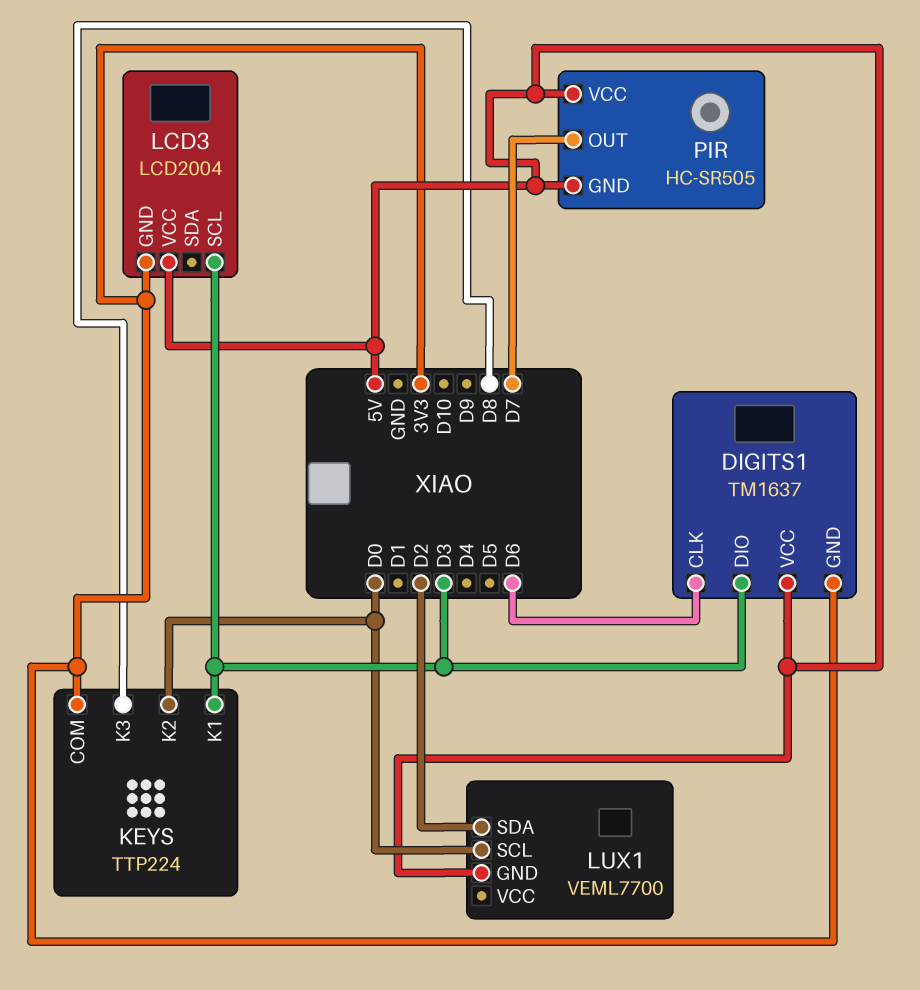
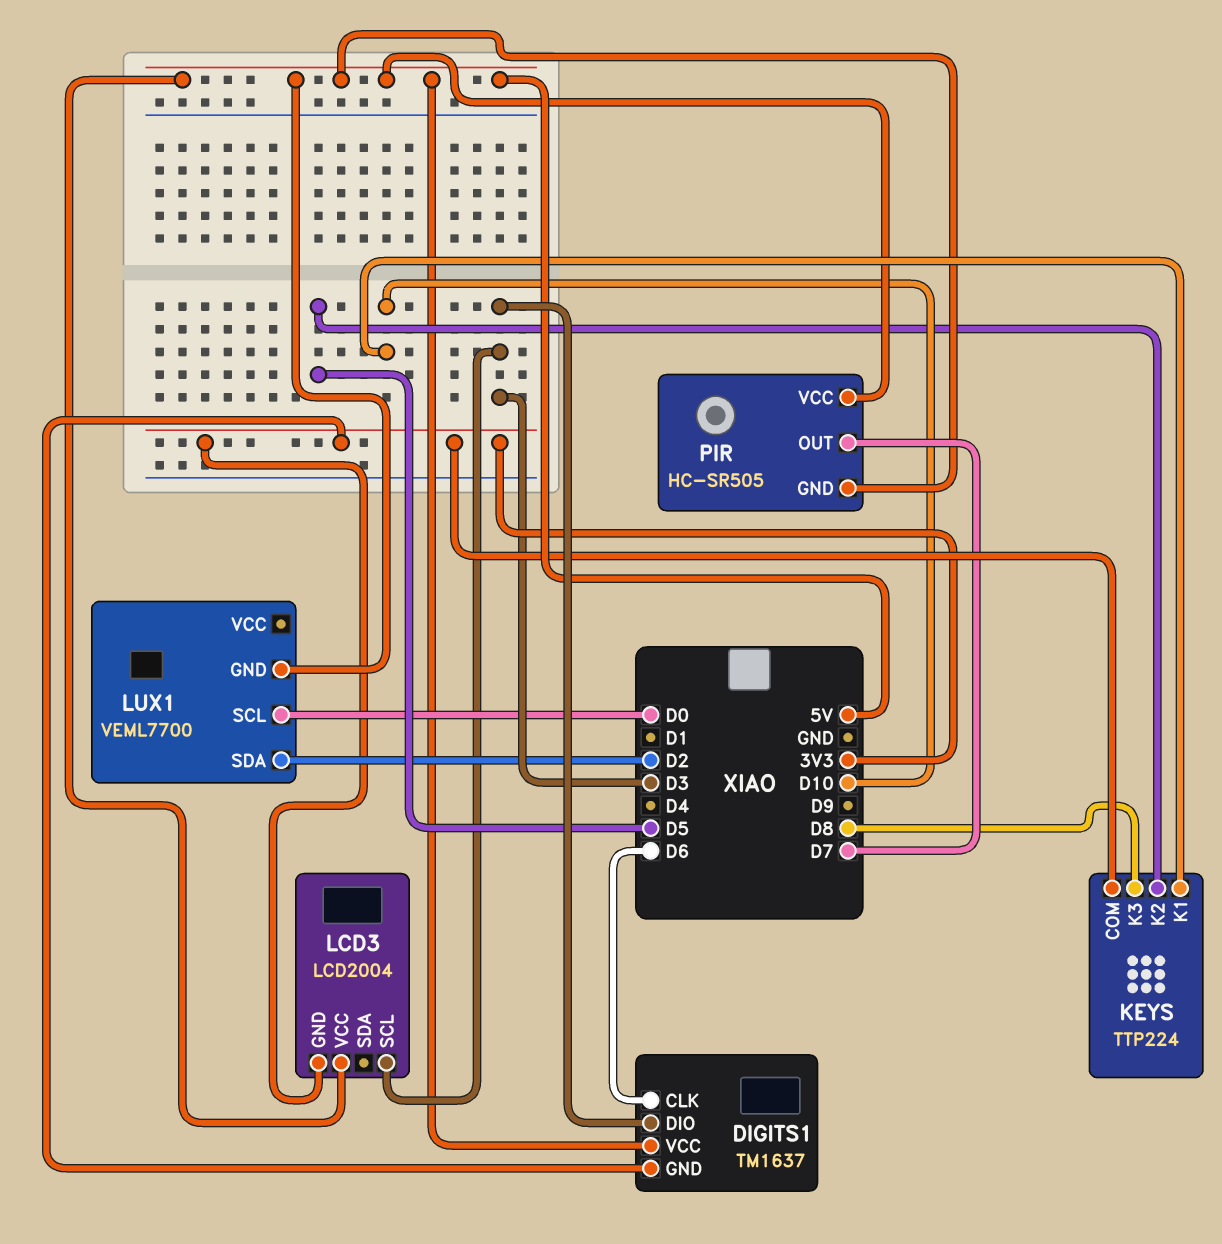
KEYS pin K1: D3 -> D10
KEYS pin K2: D0 -> D5

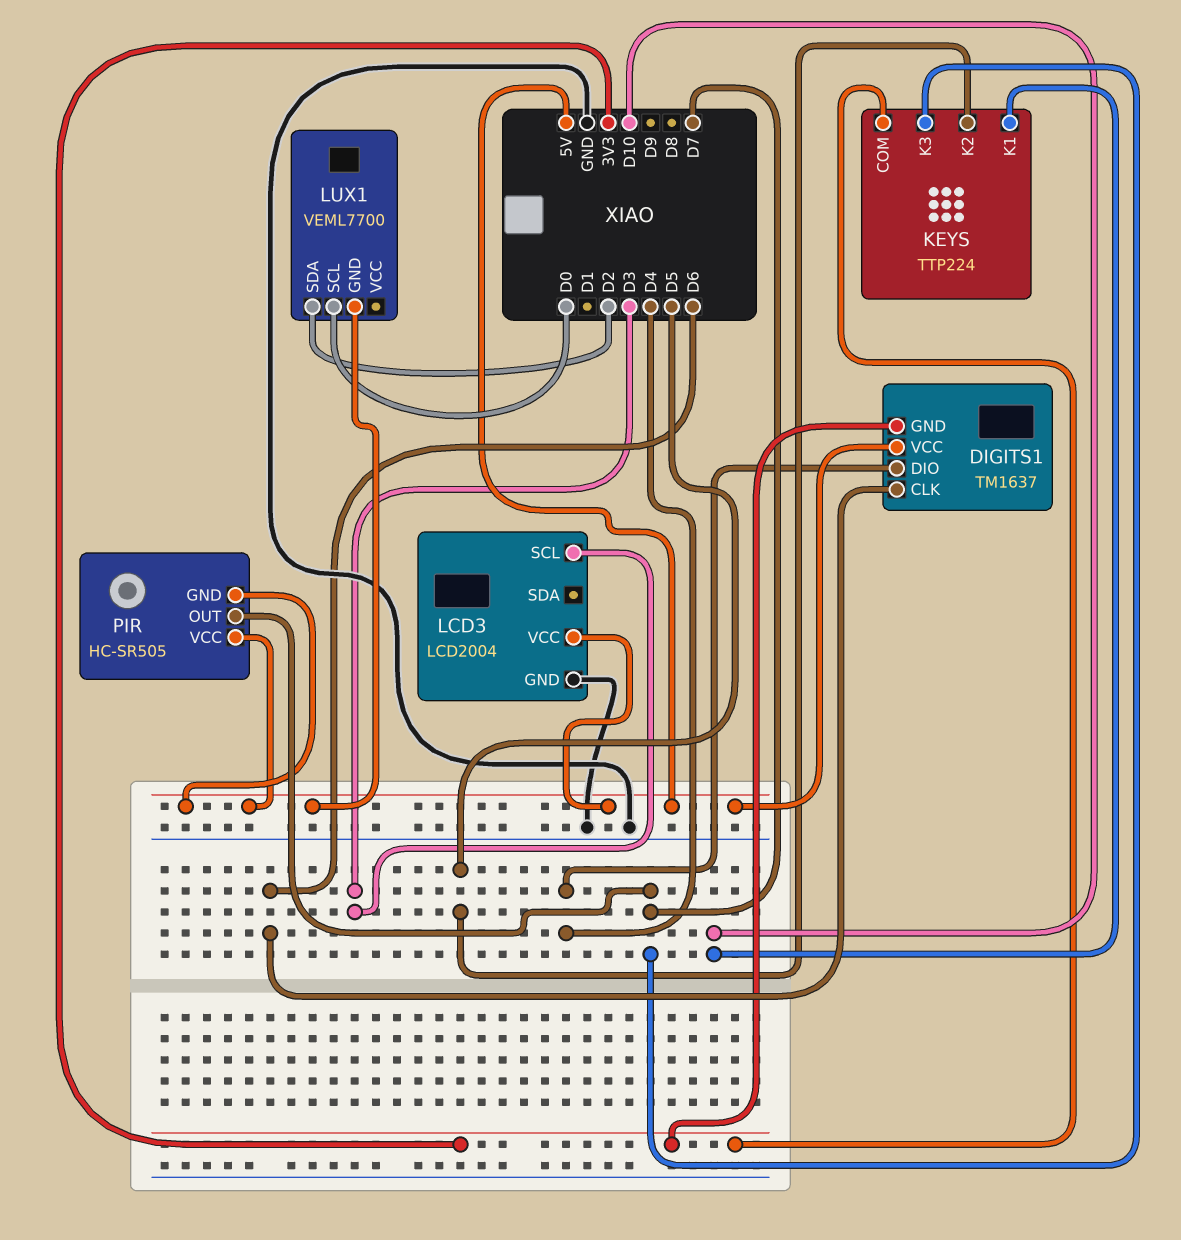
DIGITS1 pin DIO: D3 -> D4
KEYS pin K3: D8 -> D7
LCD3 pin GND: 3V3 -> GND

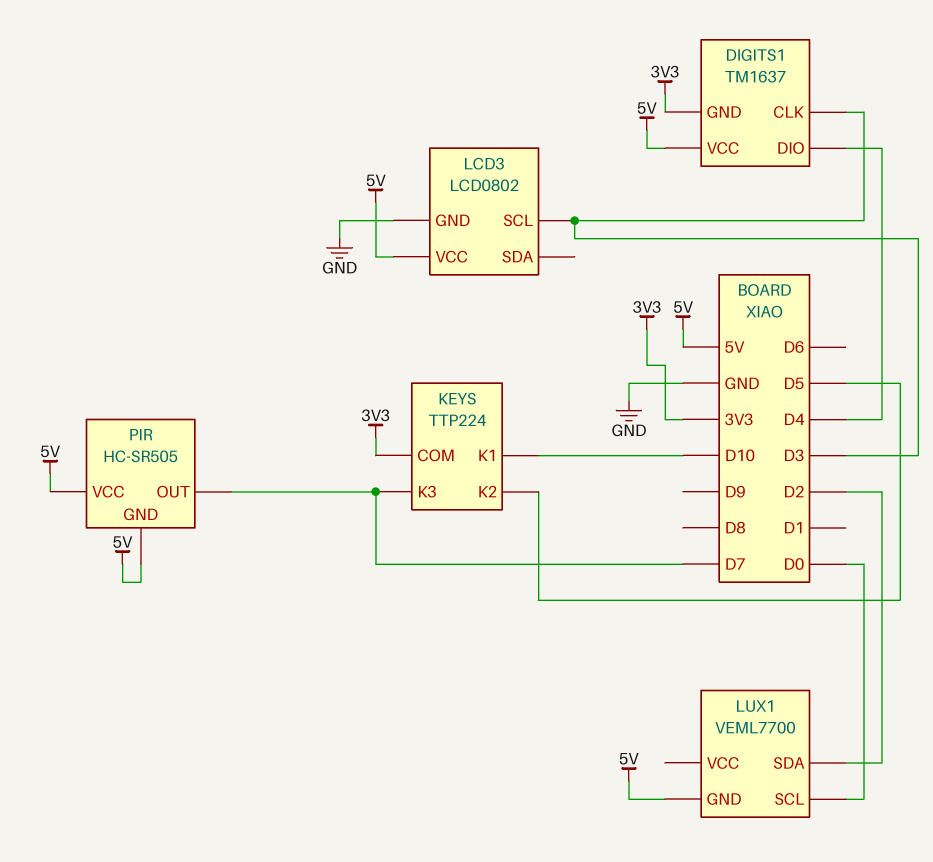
DIGITS1 pin CLK: D6 -> D3
LCD3: LCD2004 -> LCD0802

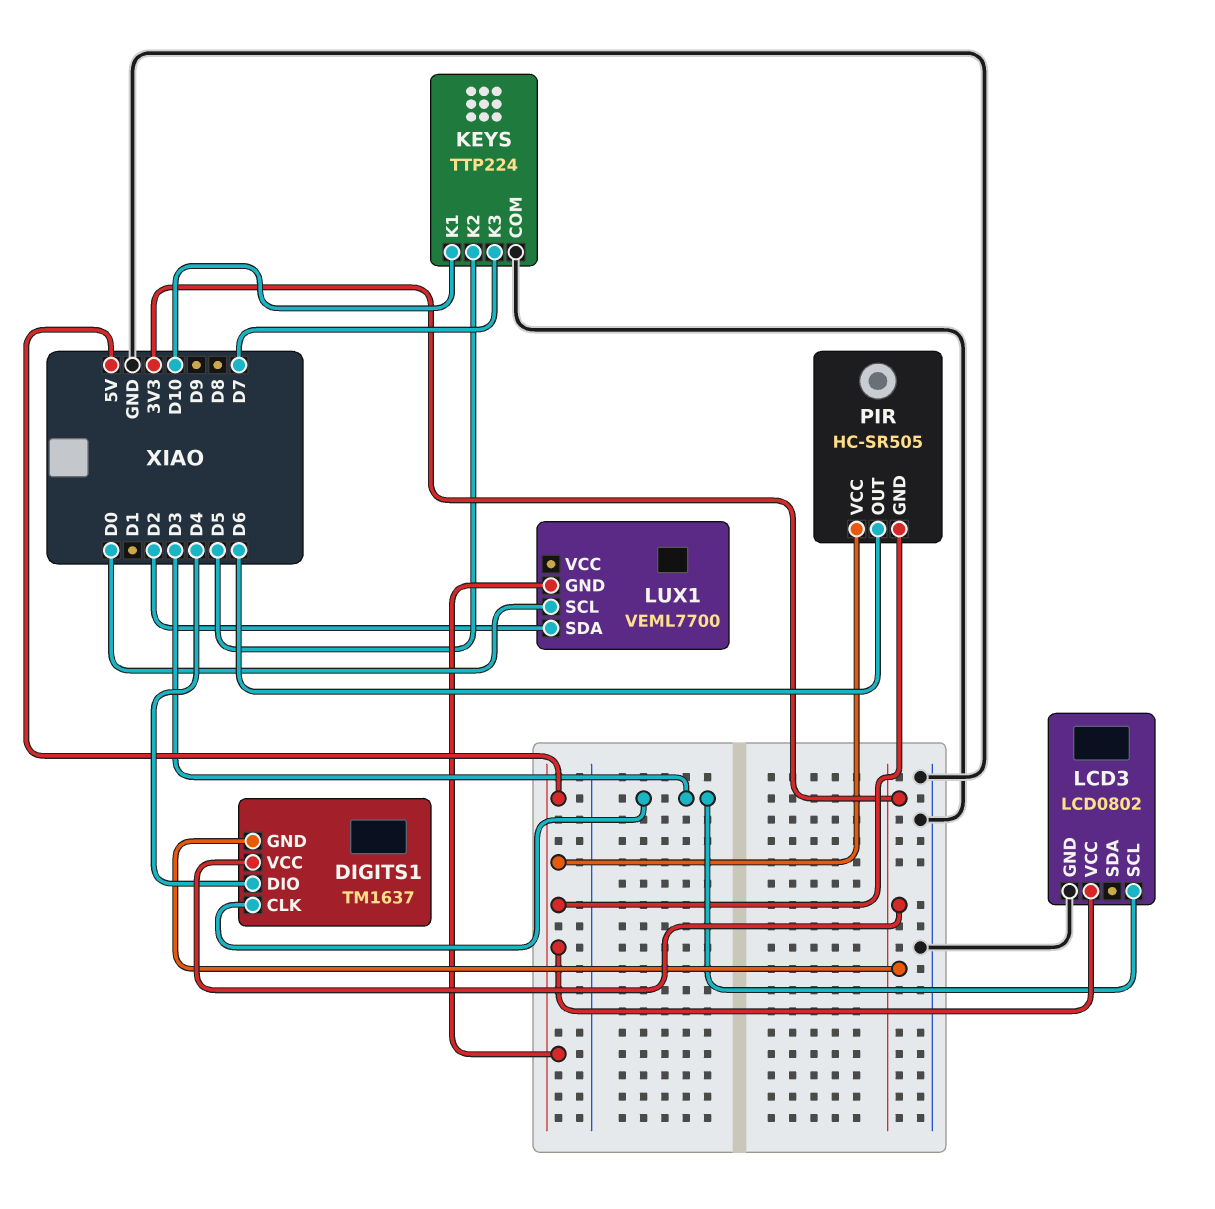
DIGITS1 pin VCC: 5V -> 3V3
KEYS pin COM: 3V3 -> GND
PIR pin OUT: D7 -> D6

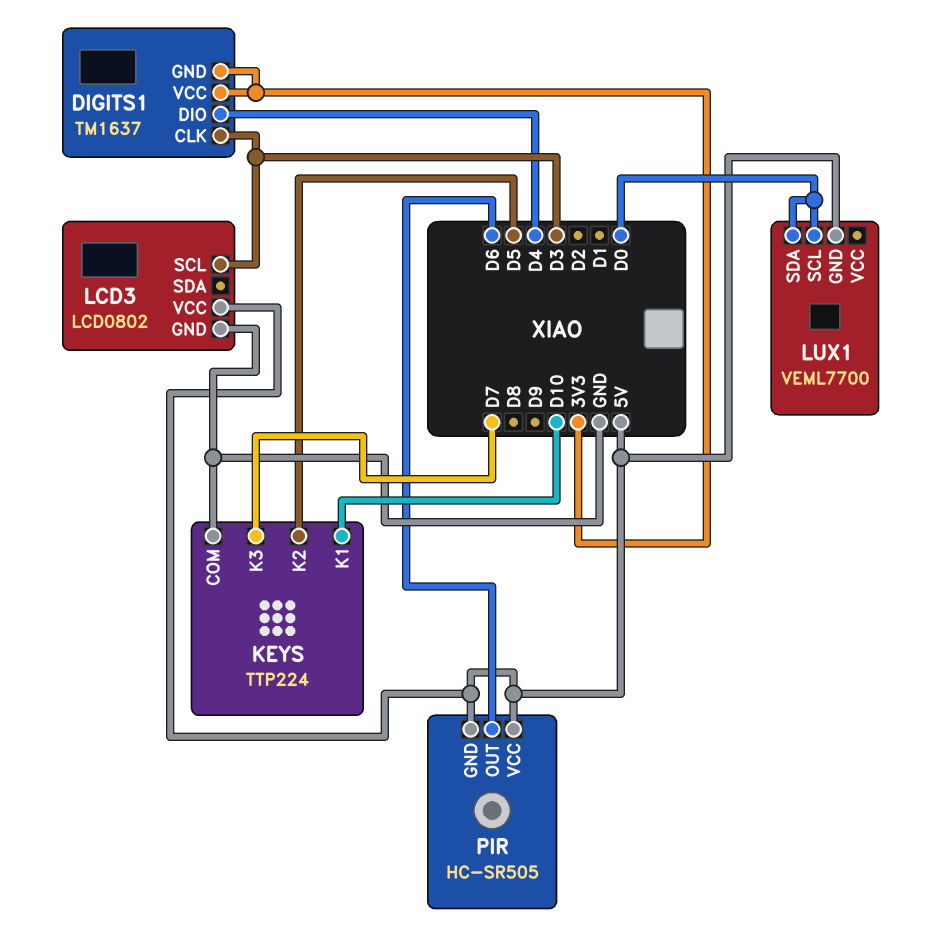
LUX1 pin SDA: D2 -> D0

